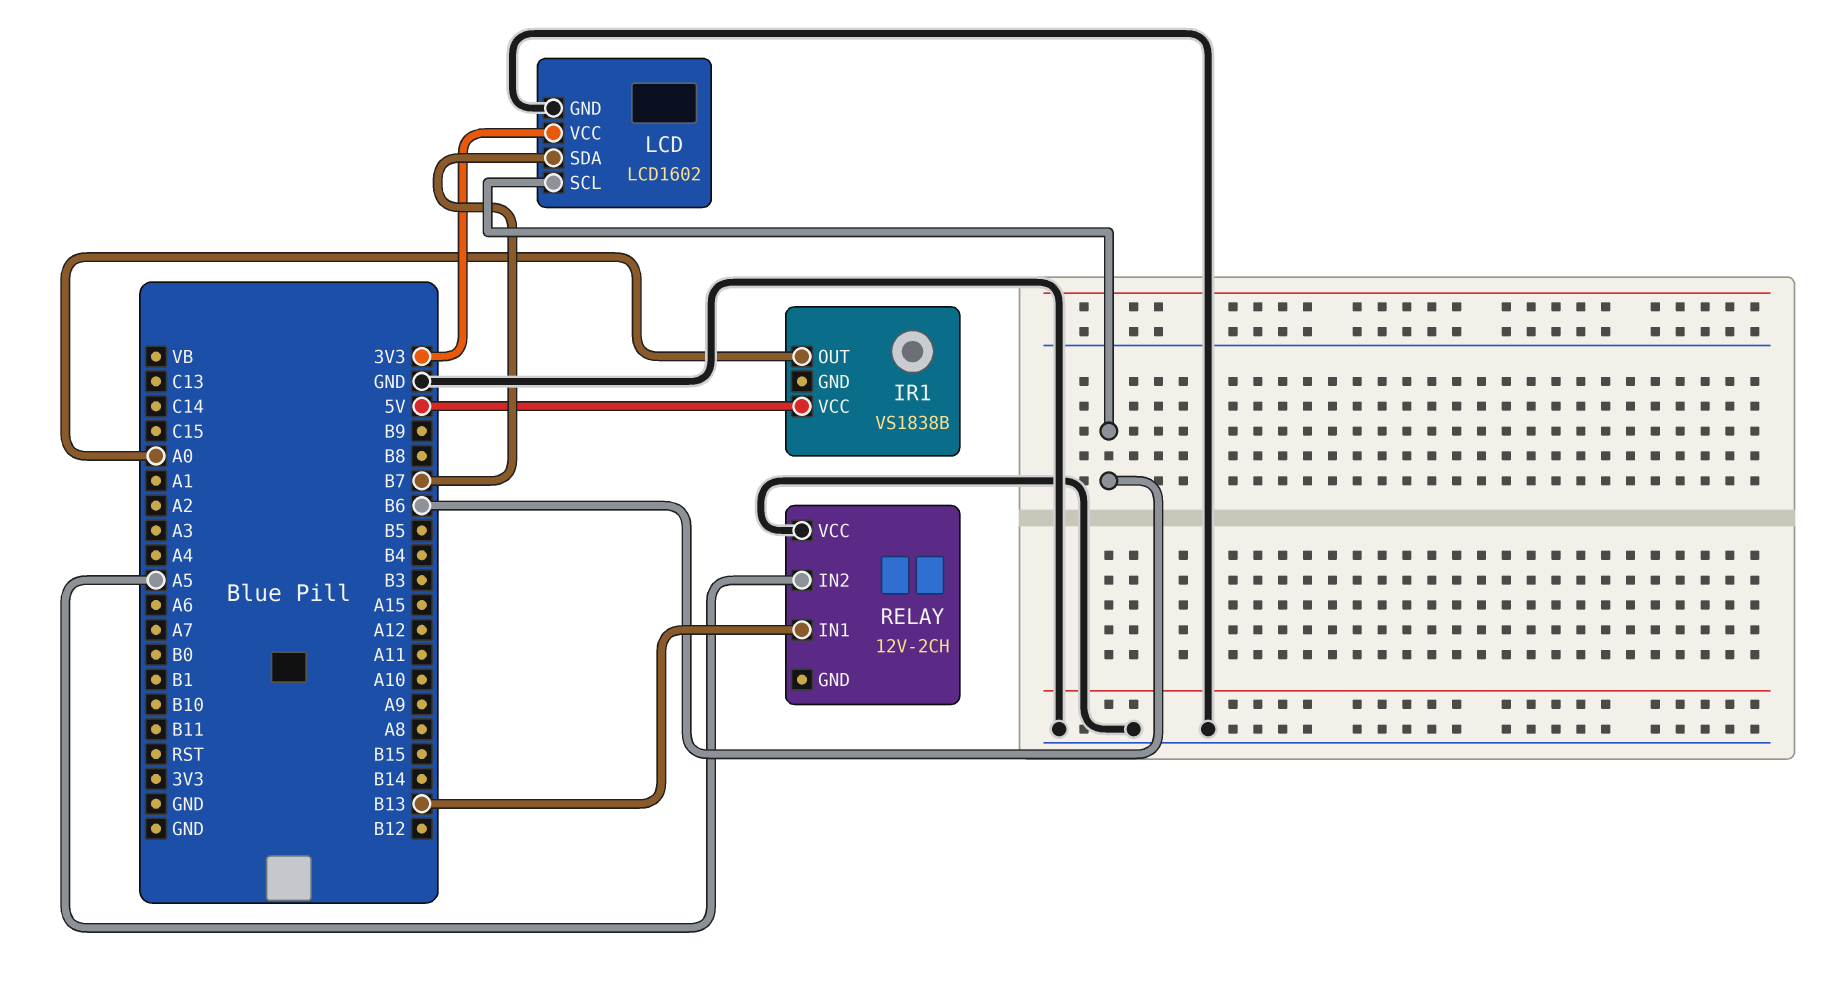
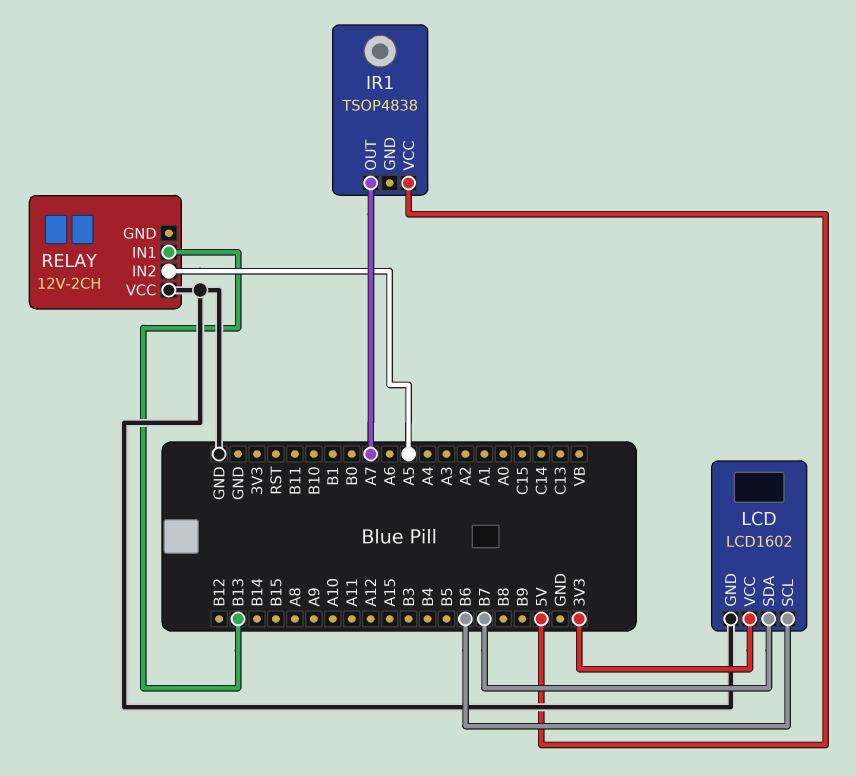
IR1: VS1838B -> TSOP4838
IR1 pin OUT: A0 -> A7

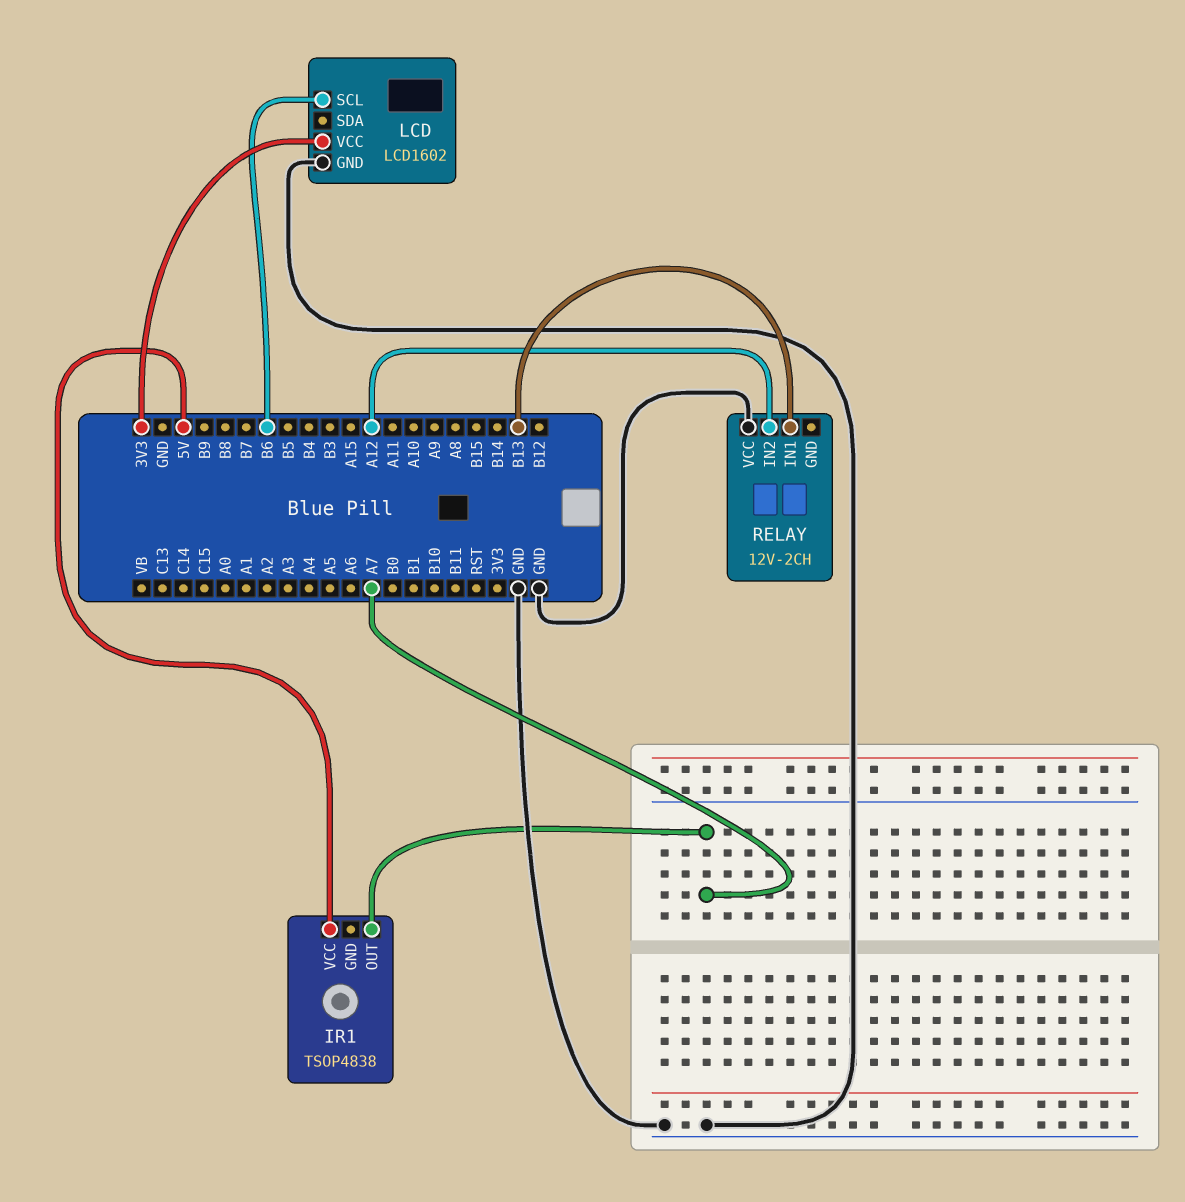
LCD pin SDA: B7 -> none
RELAY pin IN2: A5 -> A12

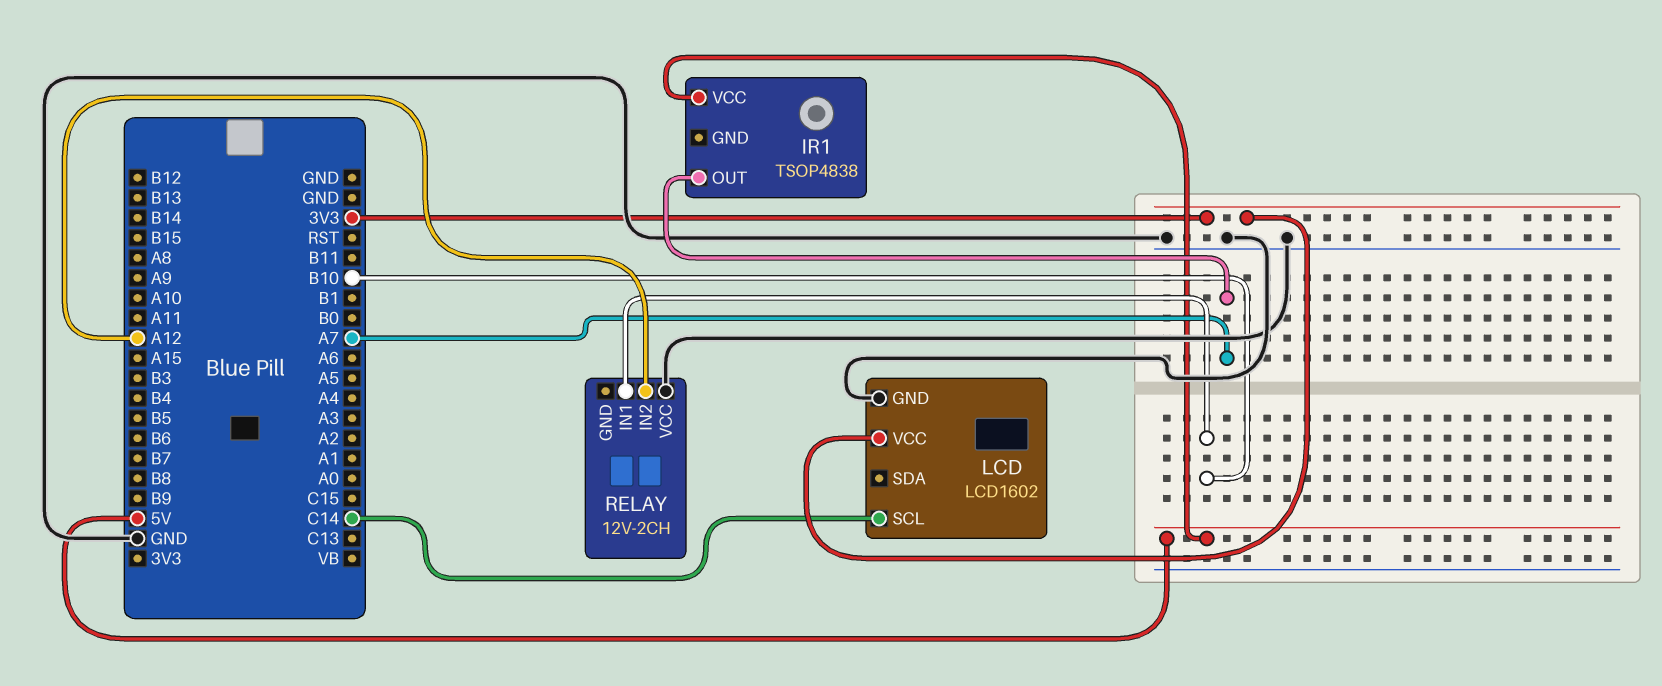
LCD pin SCL: B6 -> C14
RELAY pin IN1: B13 -> B10

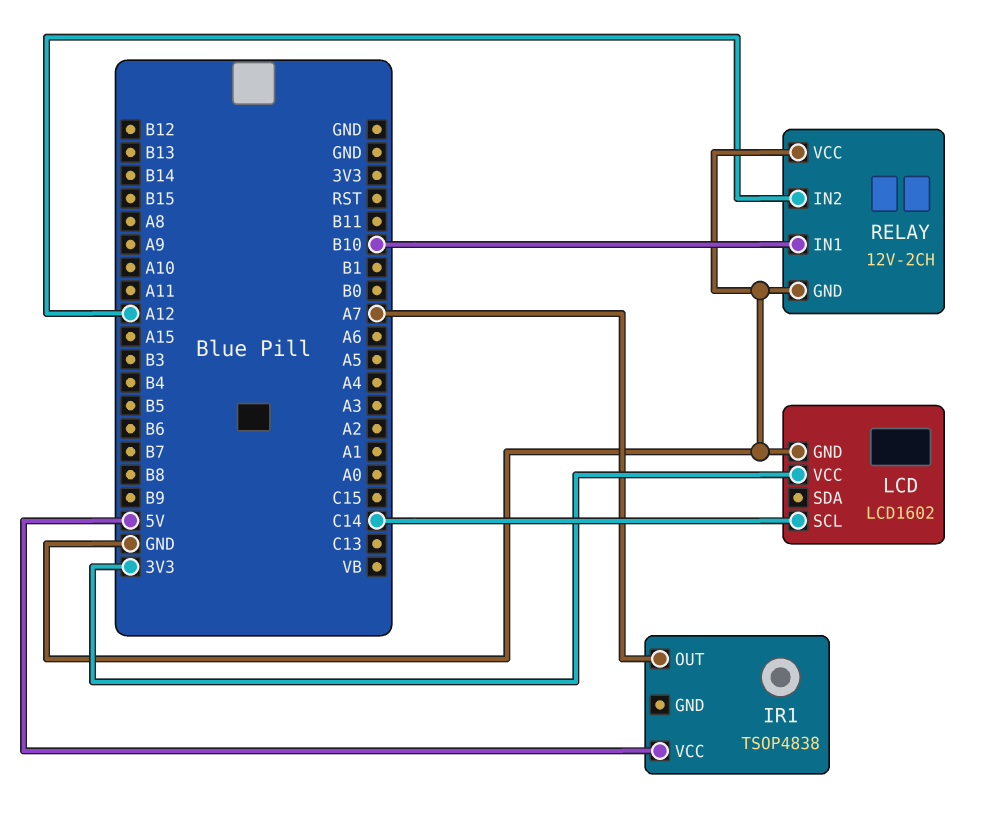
RELAY pin GND: none -> GND

